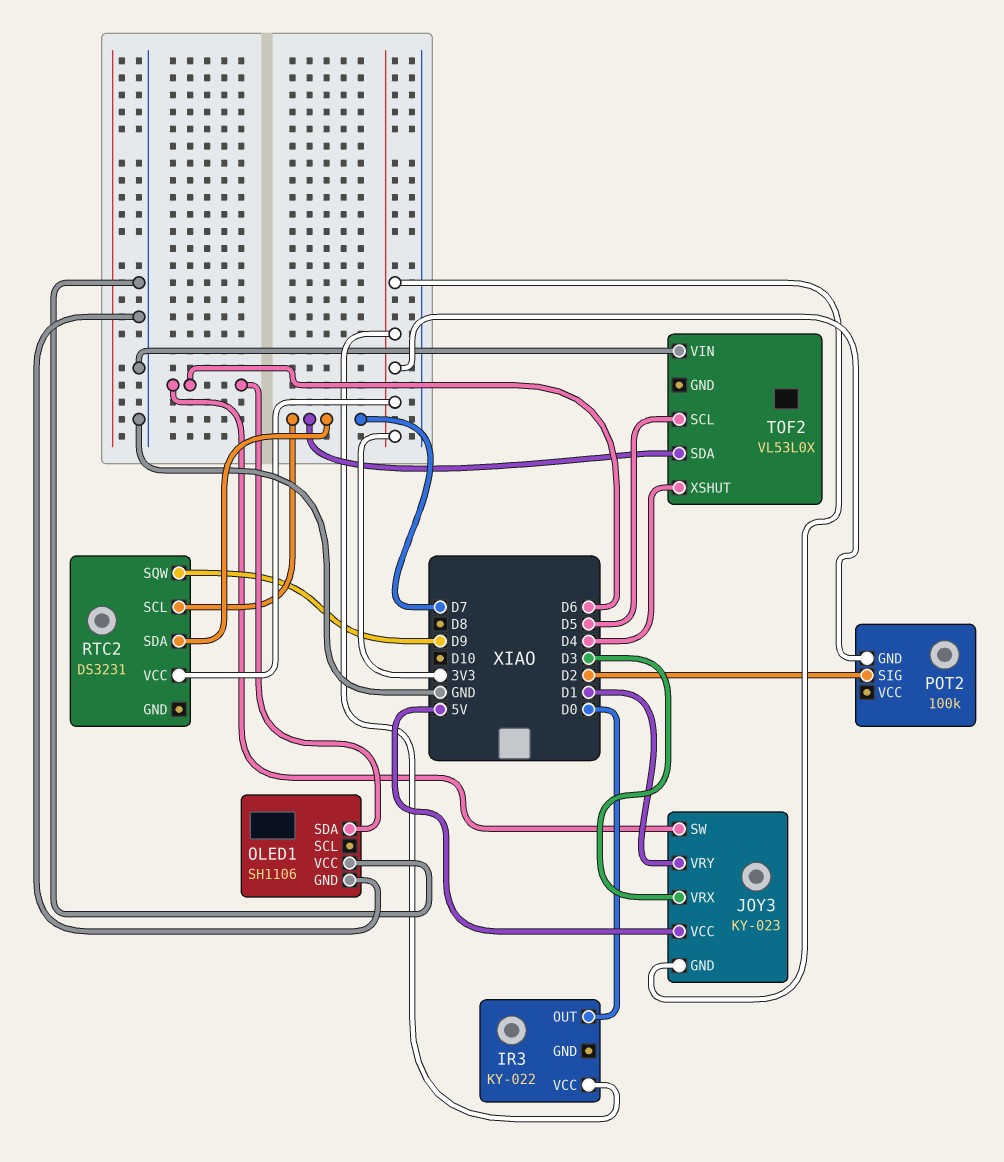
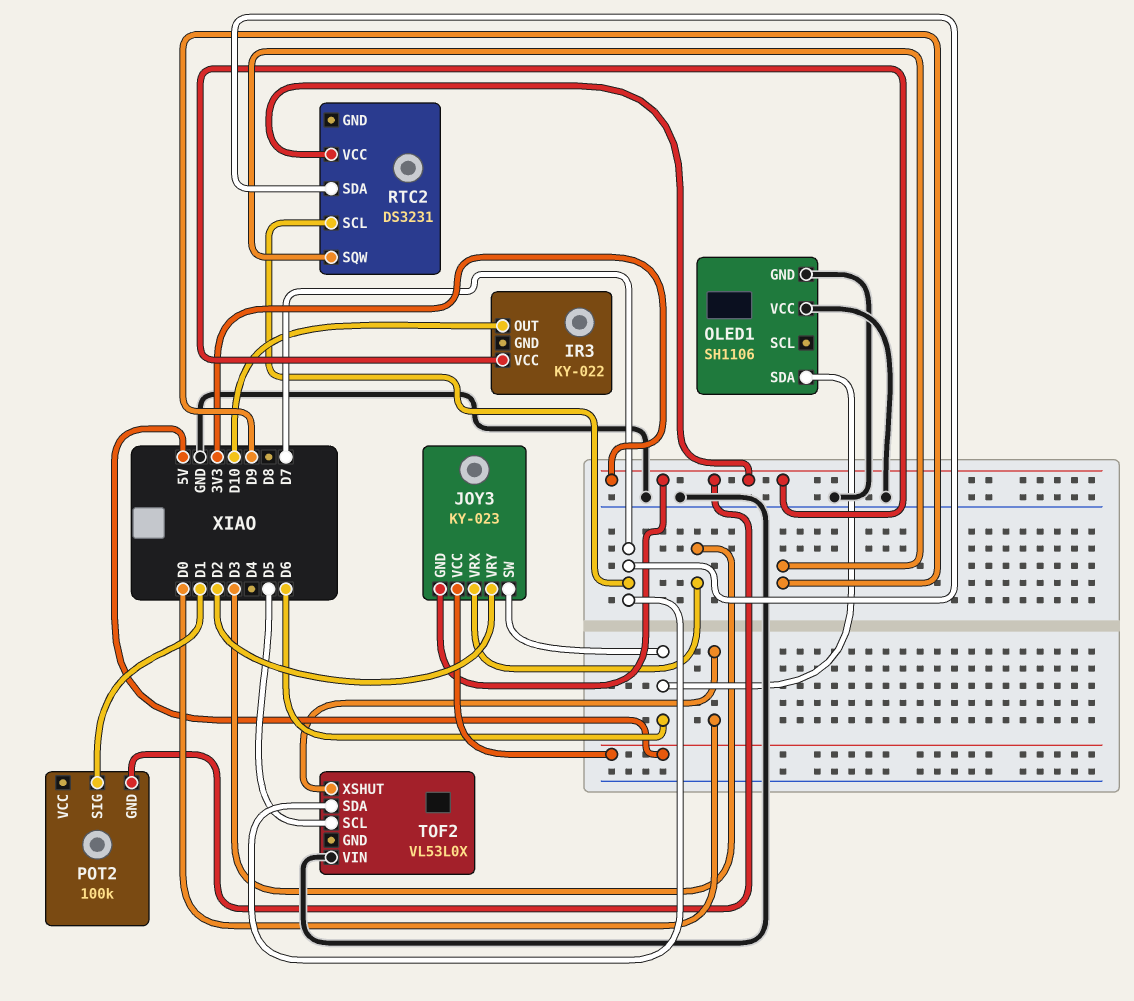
IR3 pin OUT: D0 -> D10
JOY3 pin VRY: D1 -> D2
POT2 pin SIG: D2 -> D1
TOF2 pin XSHUT: D4 -> D0

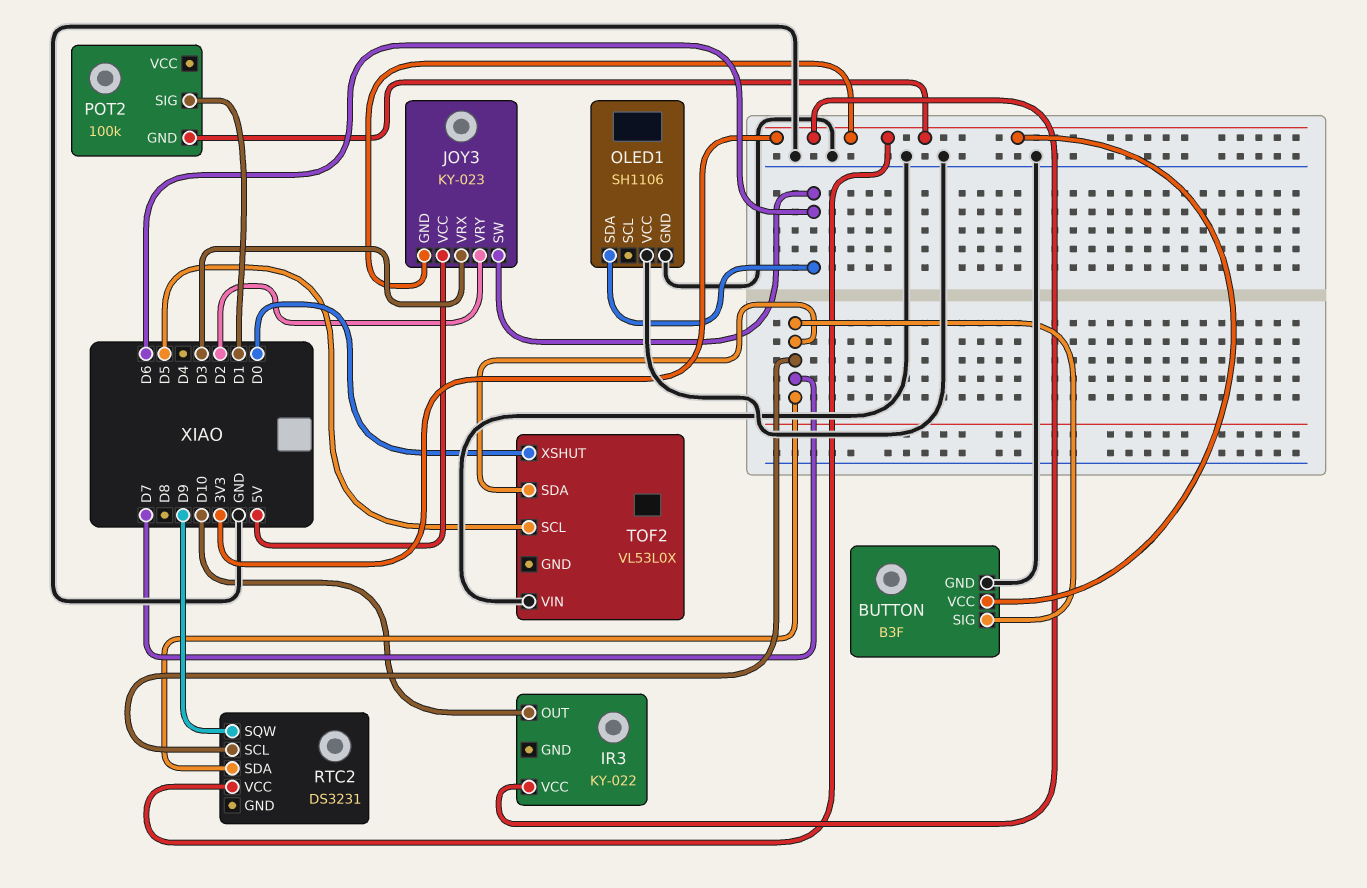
BUTTON: none -> B3F
BUTTON pin GND: none -> GND
BUTTON pin SIG: none -> D7
BUTTON pin VCC: none -> 3V3

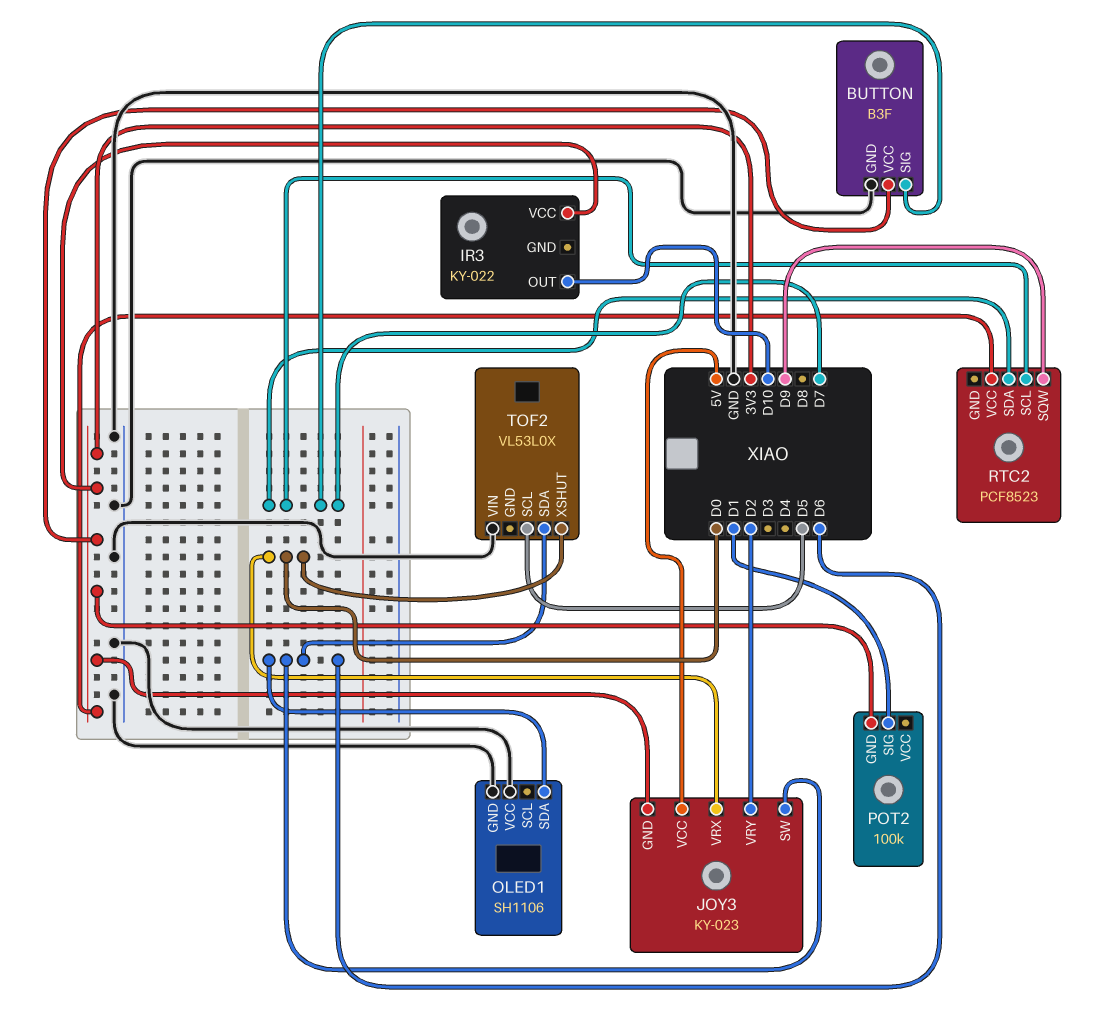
JOY3 pin VRX: D3 -> D0
RTC2: DS3231 -> PCF8523
TOF2 pin SDA: D7 -> D6

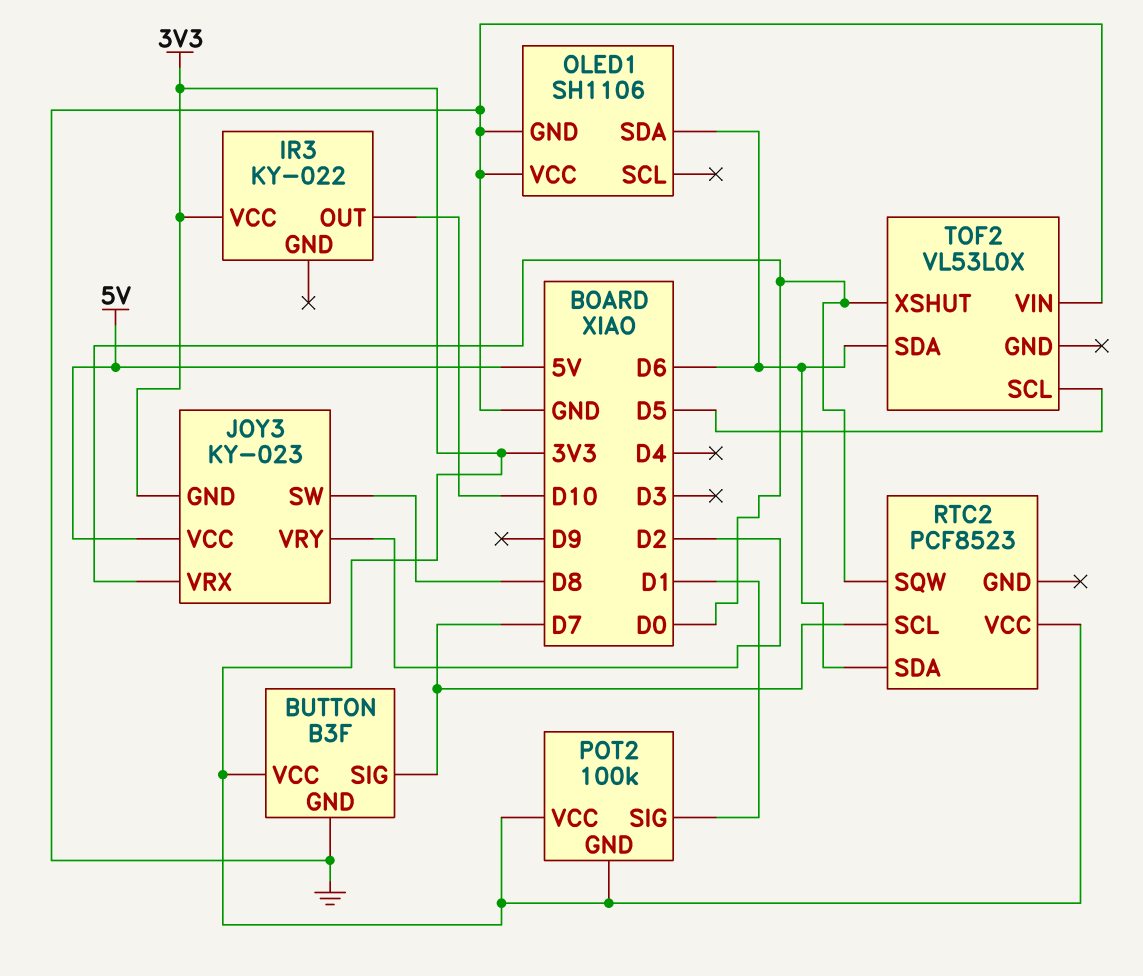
JOY3 pin SW: D6 -> D8
POT2 pin VCC: none -> 3V3
RTC2 pin SDA: D7 -> D6
RTC2 pin SQW: D9 -> D0

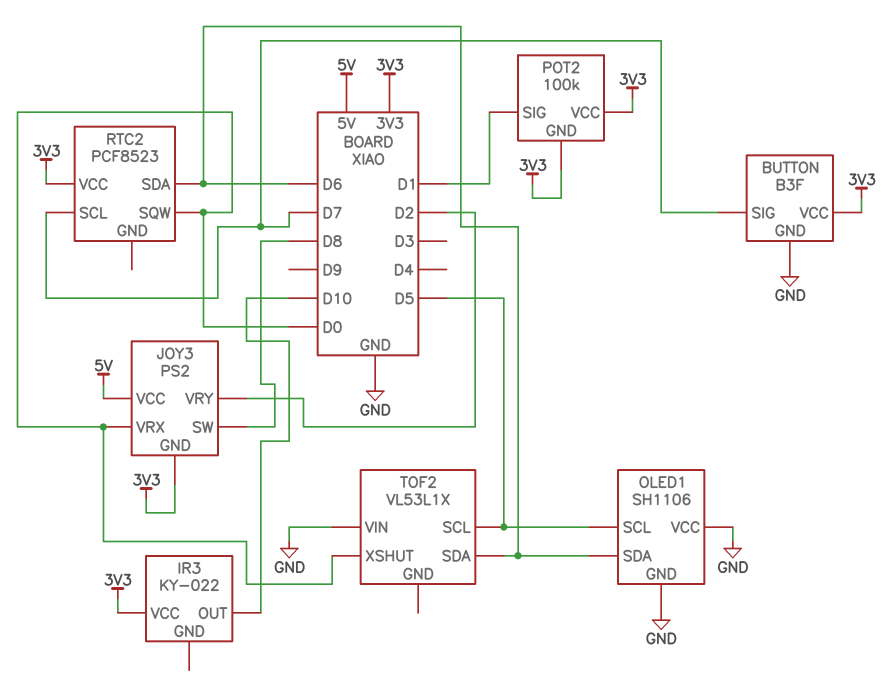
JOY3: KY-023 -> PS2
OLED1 pin SCL: none -> D5
TOF2: VL53L0X -> VL53L1X

